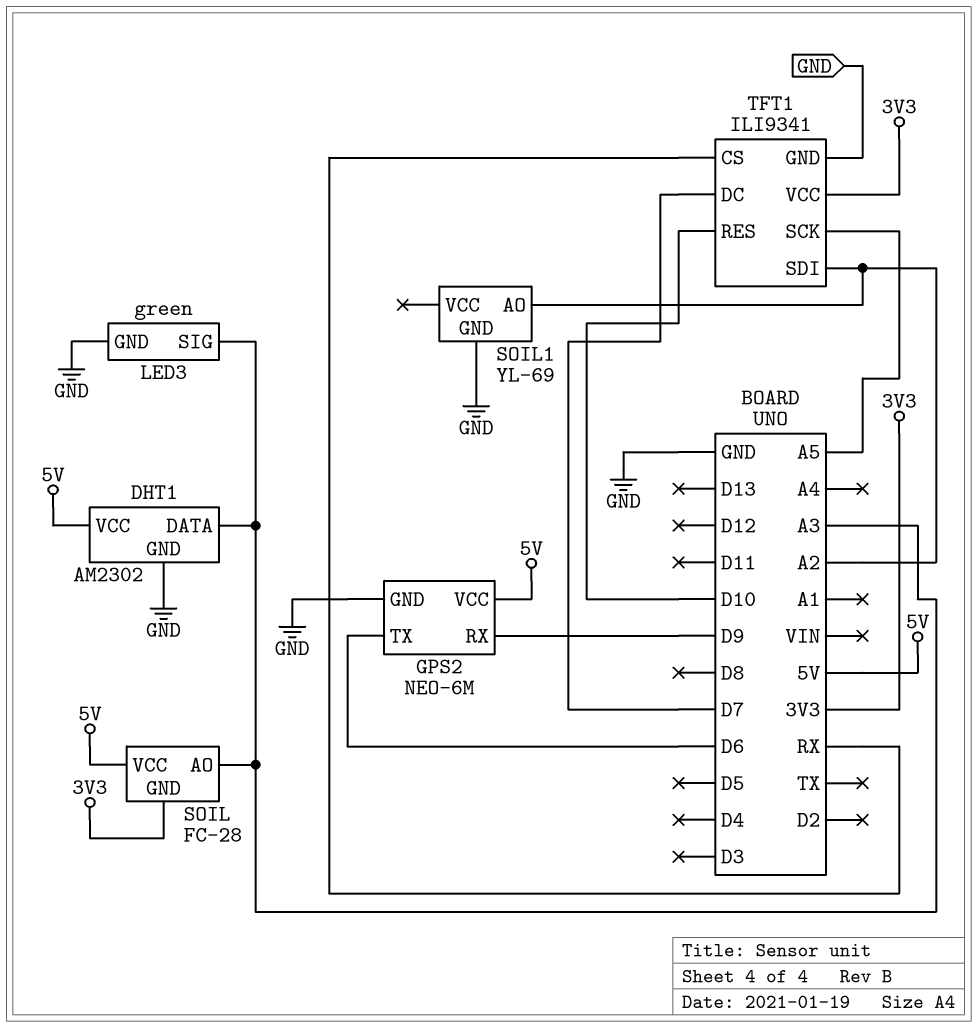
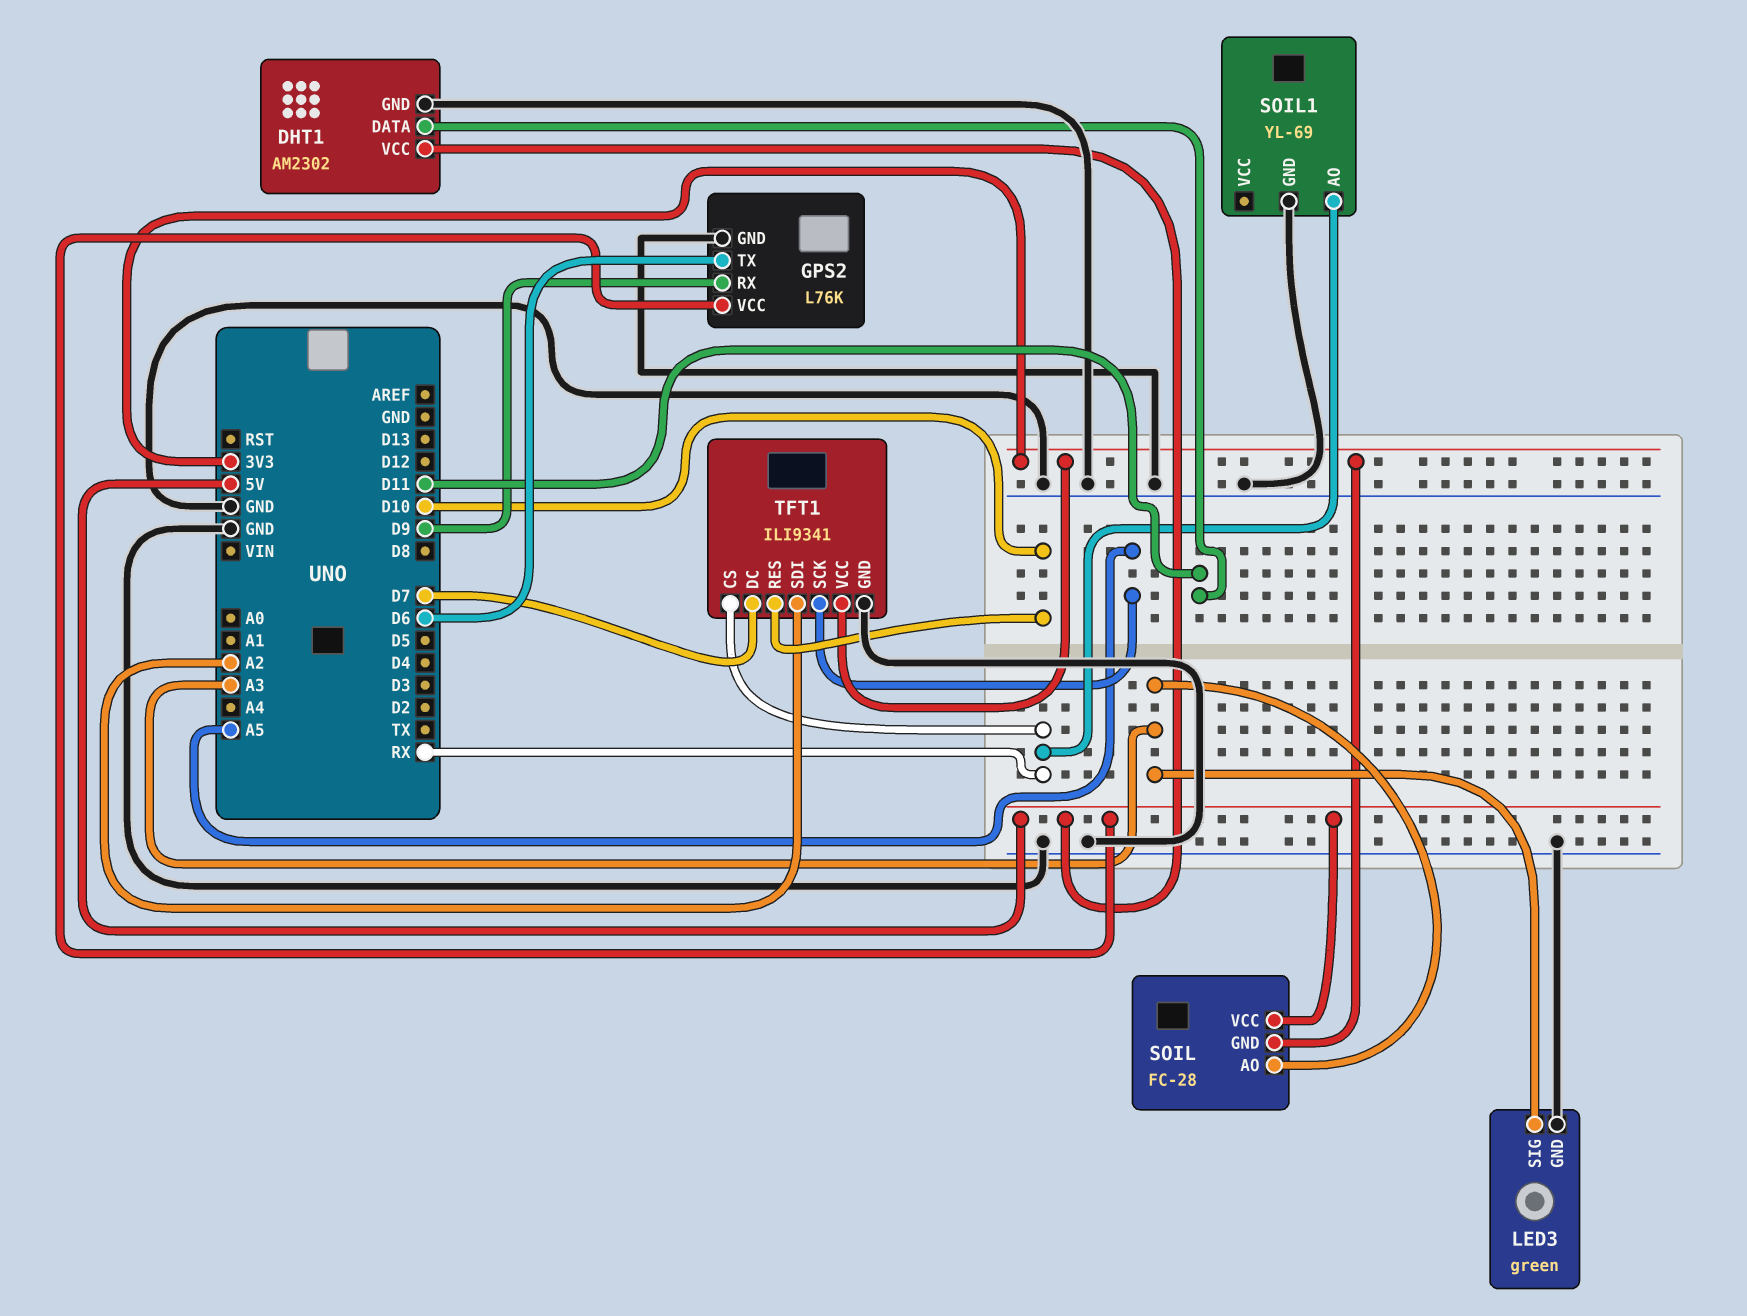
DHT1 pin DATA: A3 -> D11
GPS2: NEO-6M -> L76K
SOIL1 pin AO: A2 -> RX

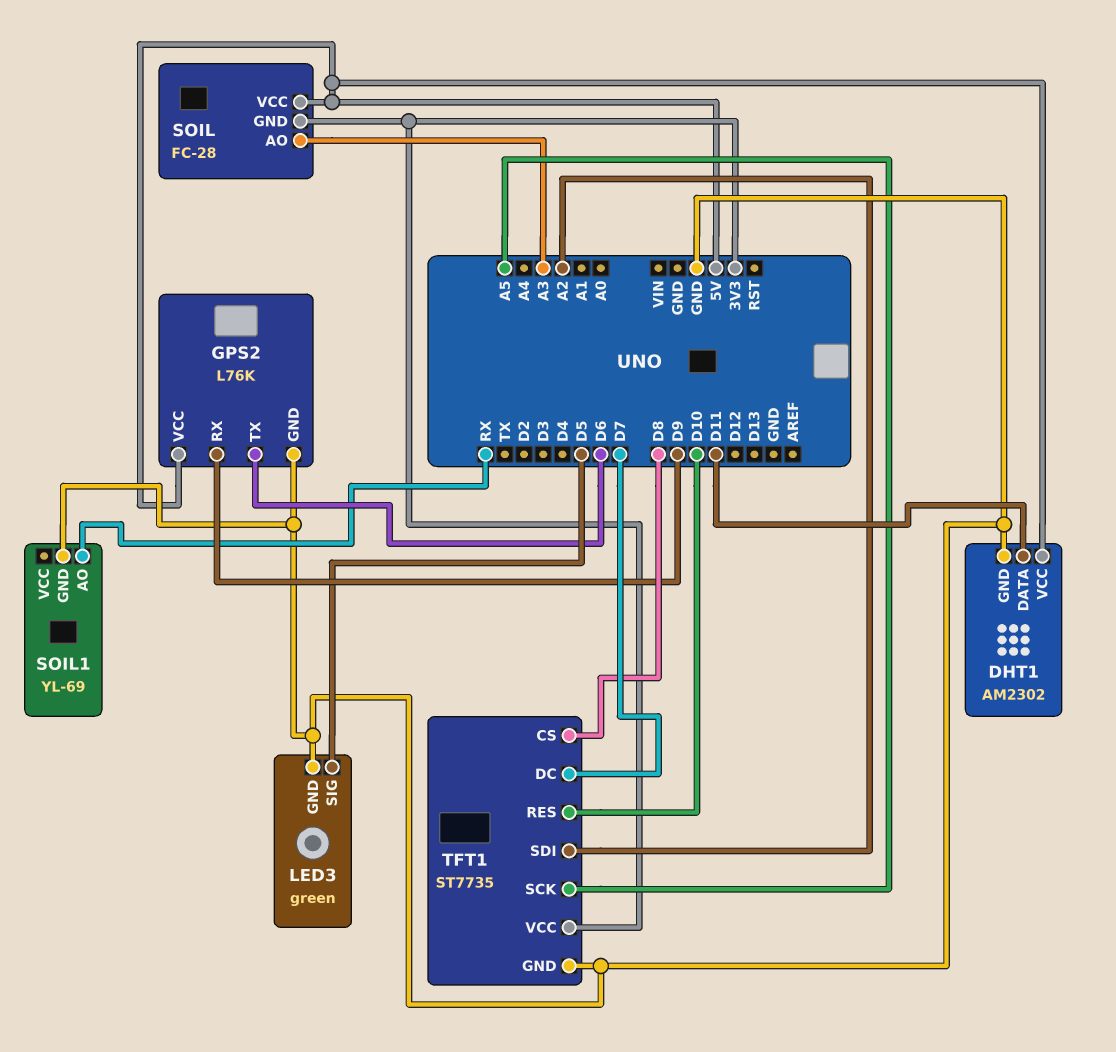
LED3 pin SIG: A3 -> D5
TFT1: ILI9341 -> ST7735
TFT1 pin CS: RX -> D8

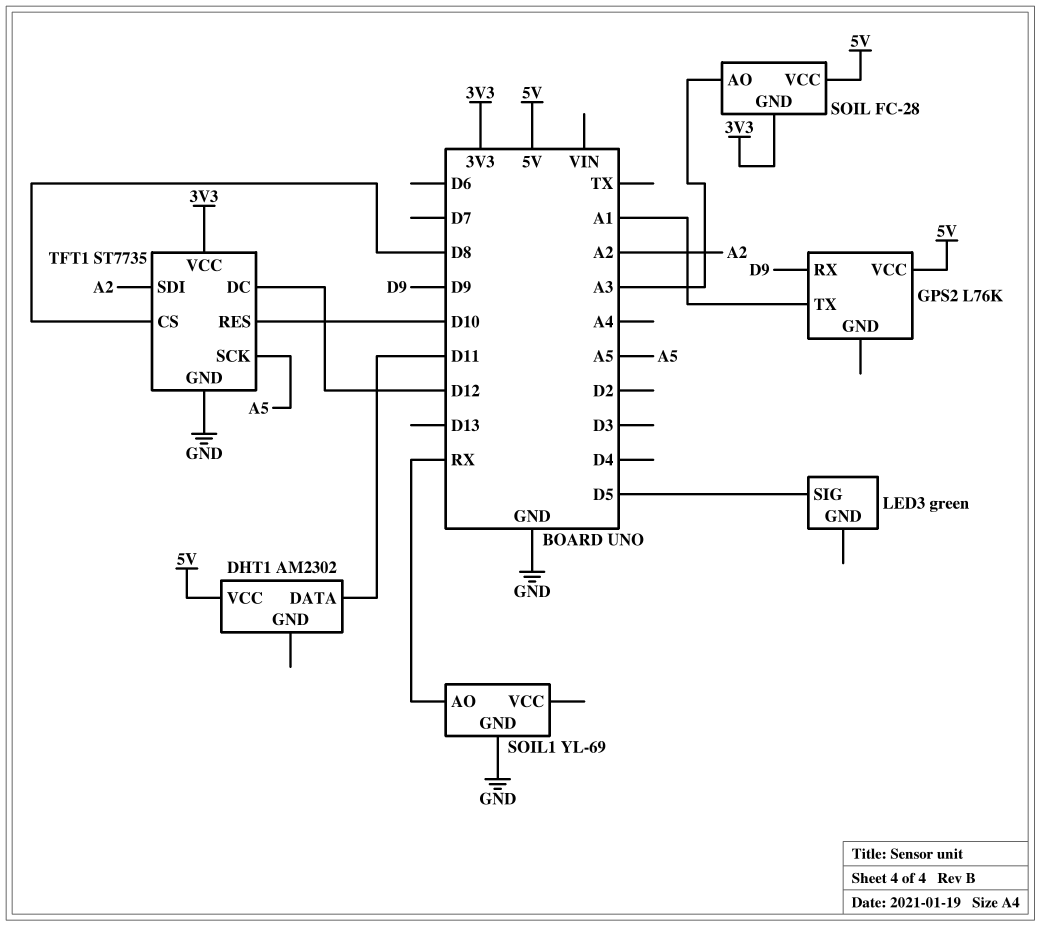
DHT1 pin GND: GND -> none
GPS2 pin GND: GND -> none
GPS2 pin TX: D6 -> A1
LED3 pin GND: GND -> none
TFT1 pin DC: D7 -> D12

